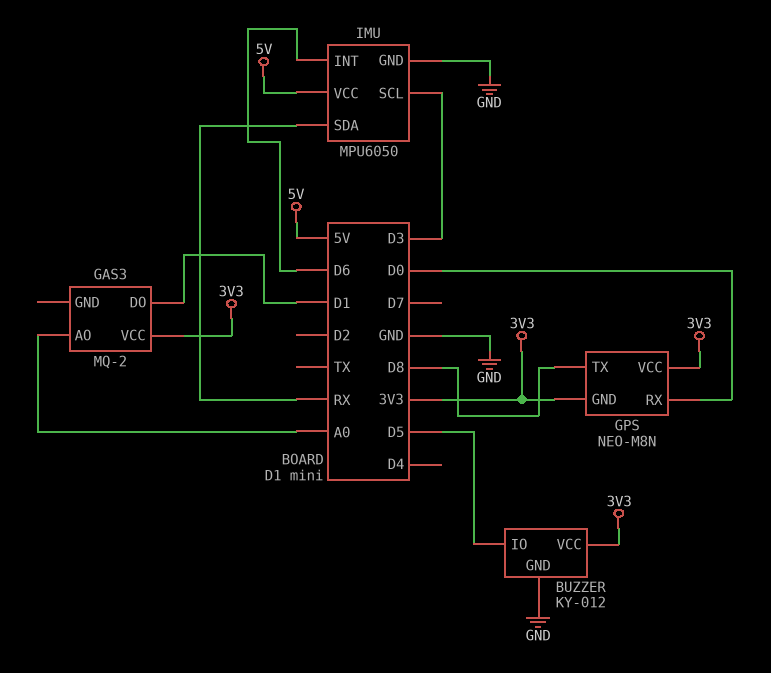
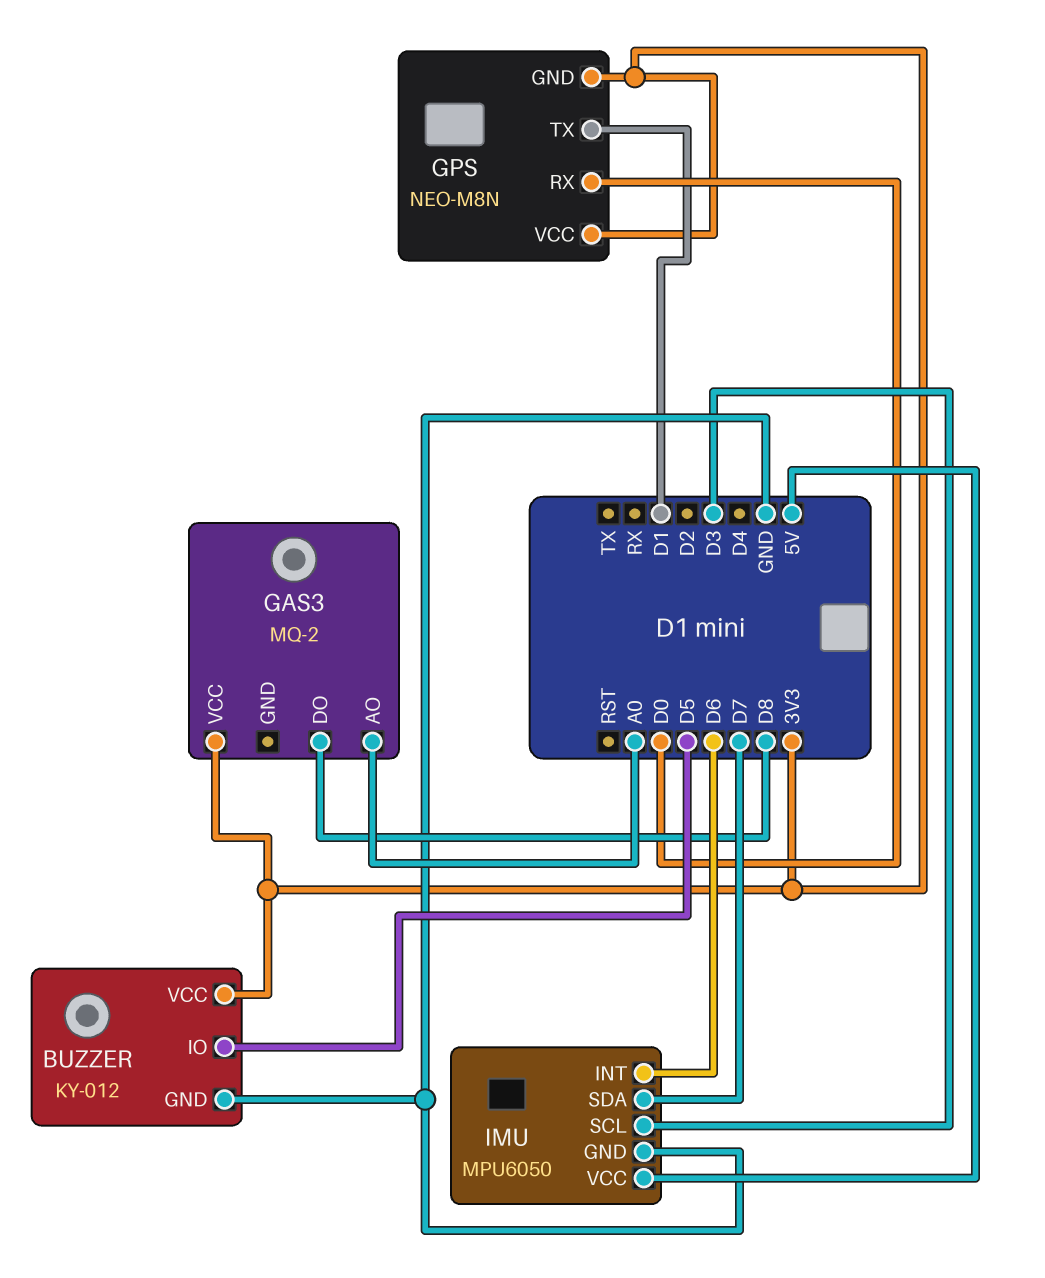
GAS3 pin DO: D1 -> D8
GPS pin TX: D8 -> D1
IMU pin SDA: RX -> D7

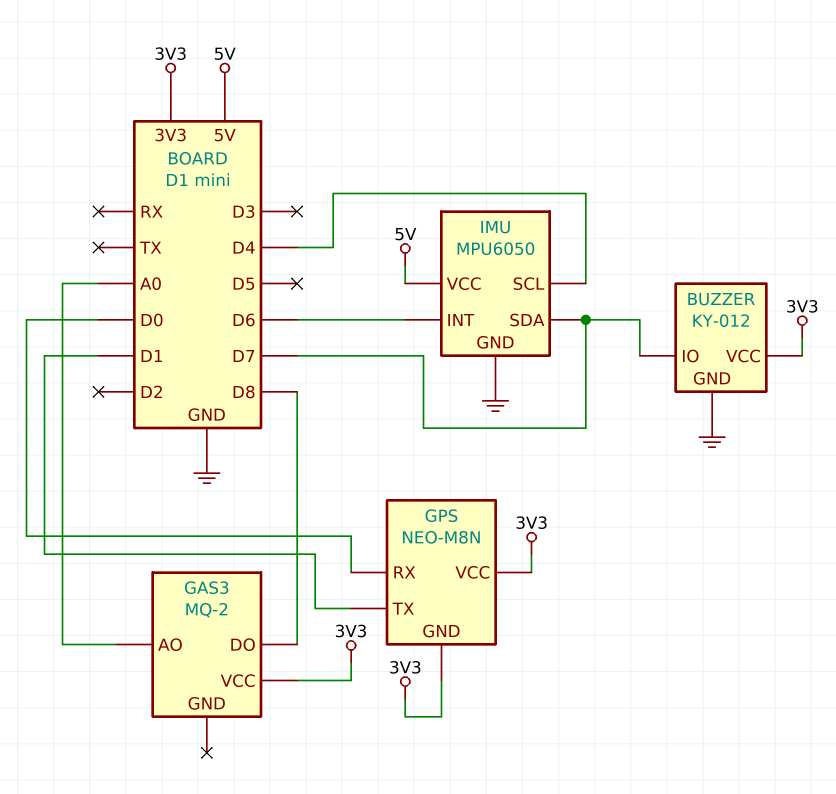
BUZZER pin IO: D5 -> D7
IMU pin SCL: D3 -> D4

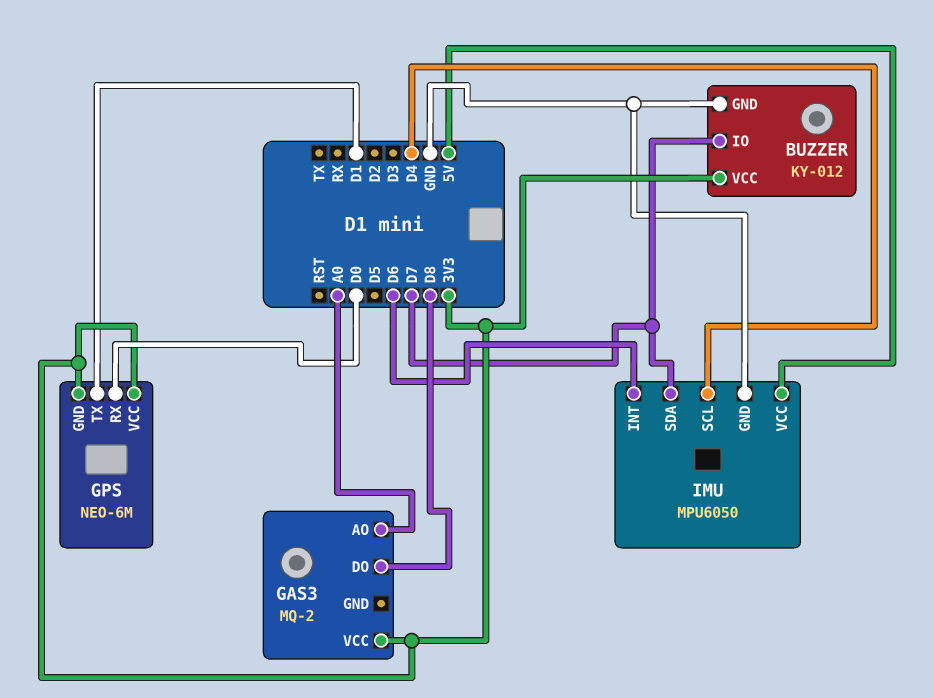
GPS: NEO-M8N -> NEO-6M

